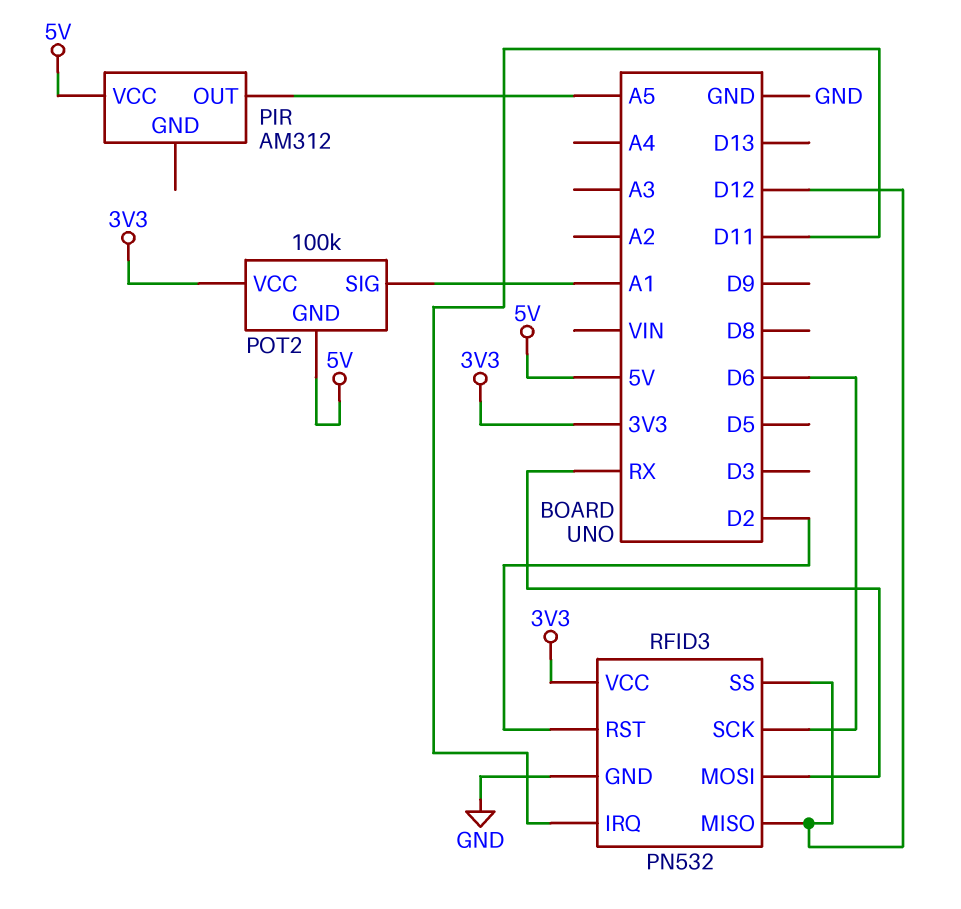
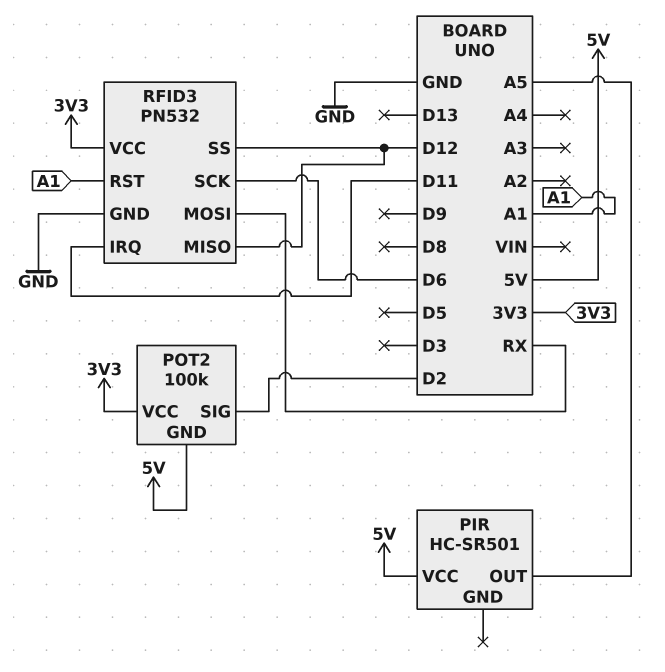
PIR: AM312 -> HC-SR501
POT2 pin SIG: A1 -> D2
RFID3 pin RST: D2 -> A1

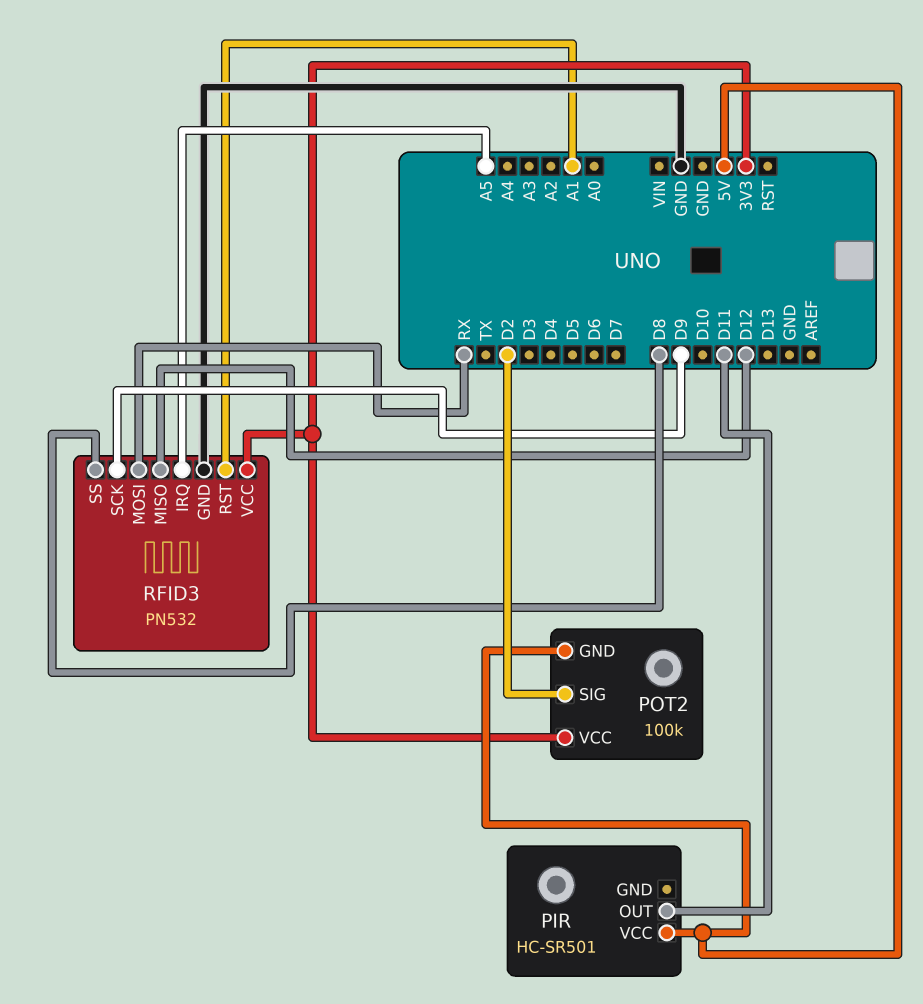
PIR pin OUT: A5 -> D11
RFID3 pin IRQ: D11 -> A5
RFID3 pin SCK: D6 -> D9
RFID3 pin SS: D12 -> D8

